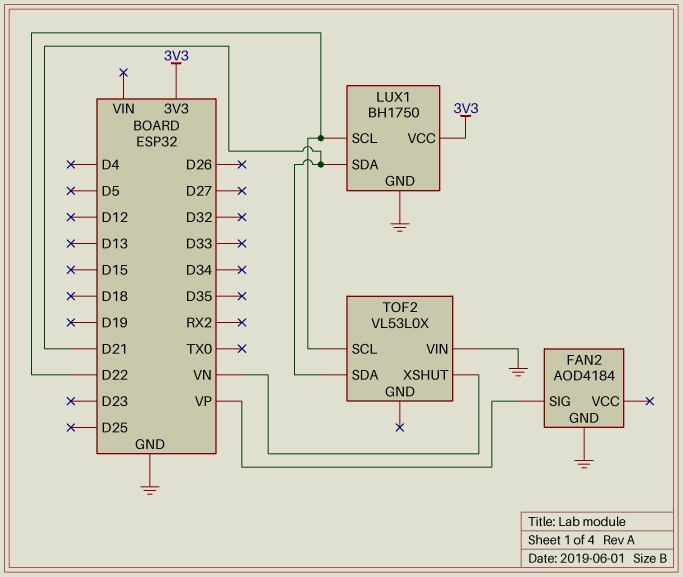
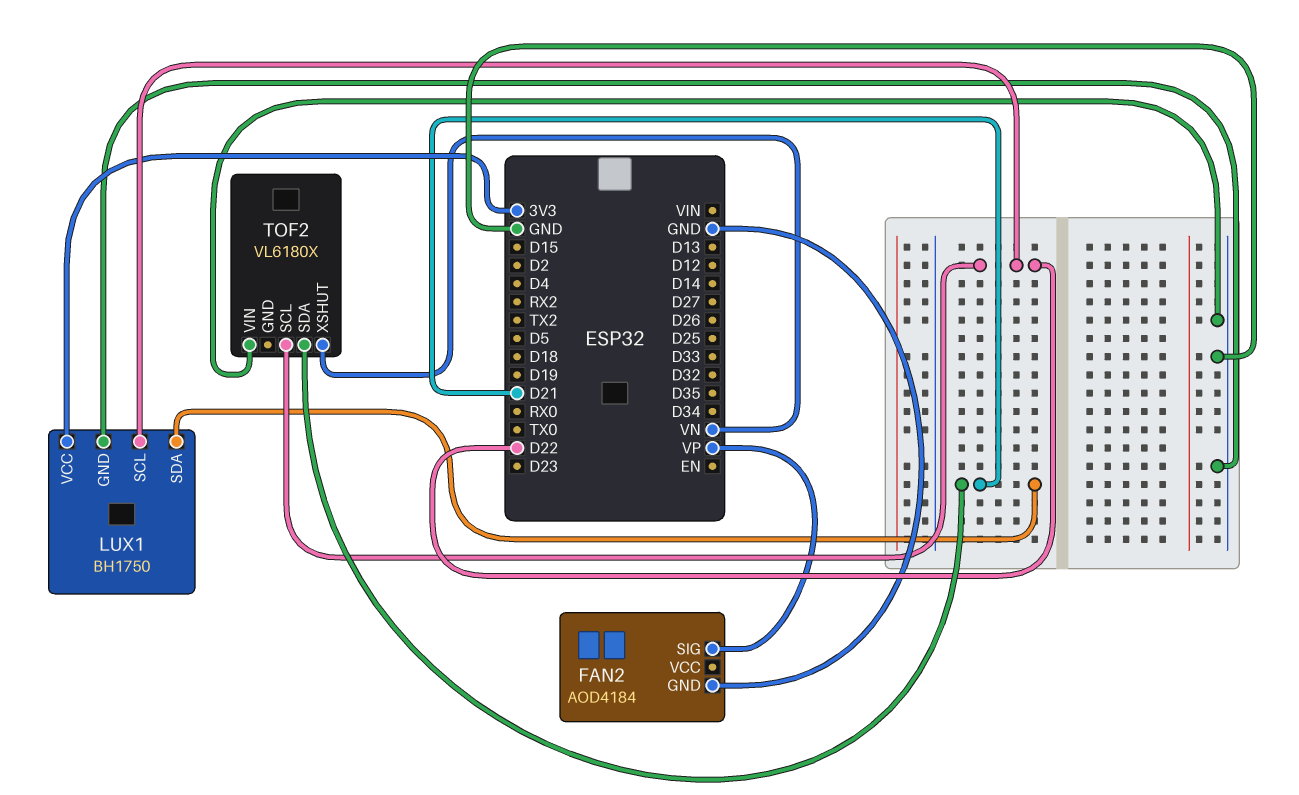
TOF2: VL53L0X -> VL6180X

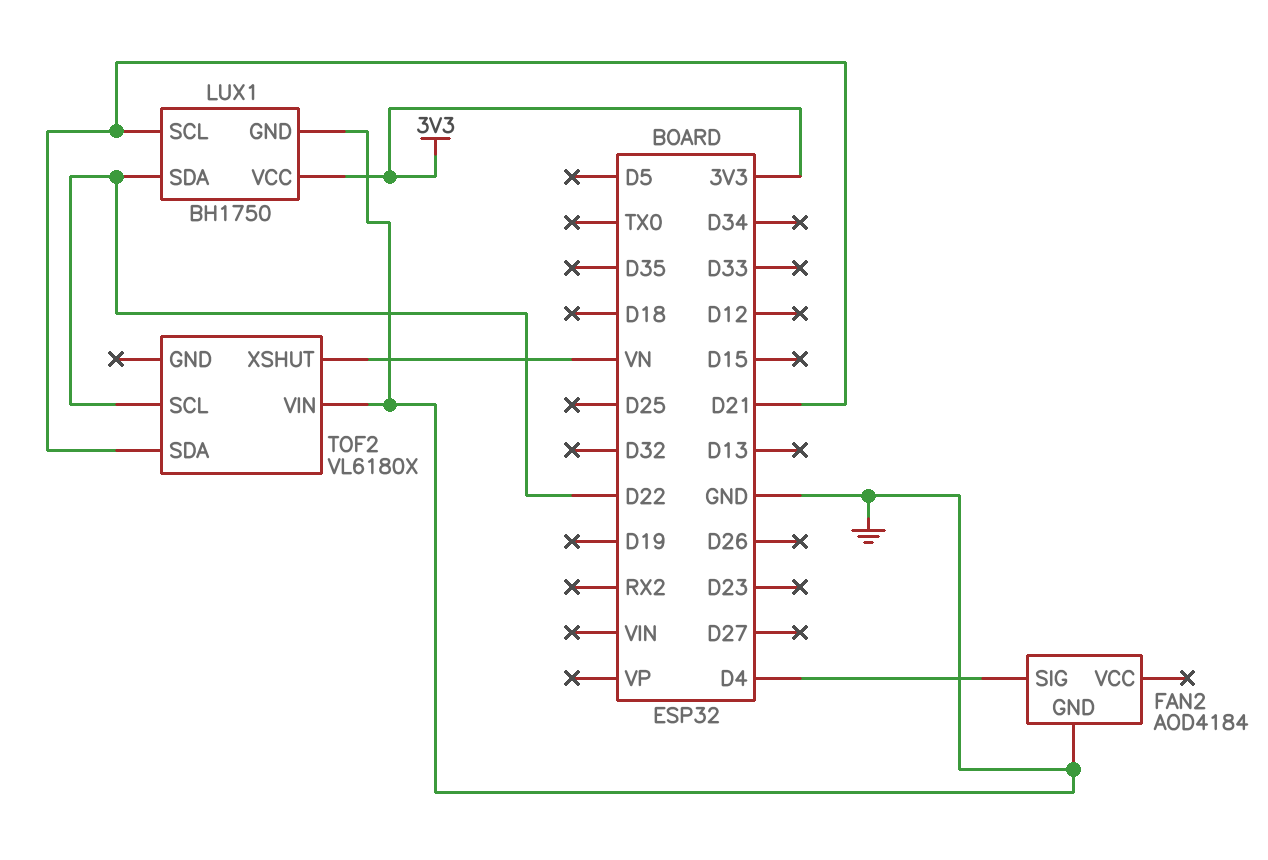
FAN2 pin SIG: VP -> D4
LUX1 pin SCL: D22 -> D21
LUX1 pin SDA: D21 -> D22

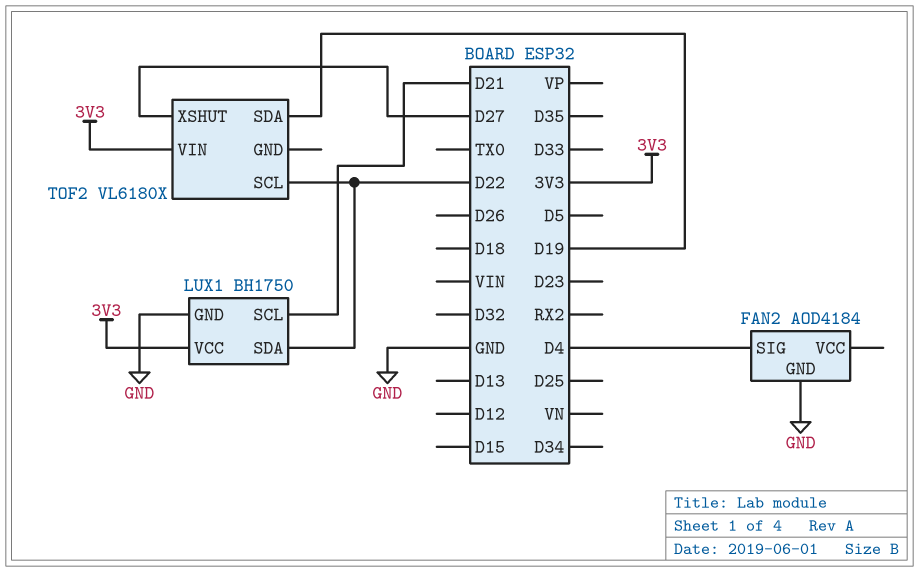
TOF2 pin SDA: D21 -> D19
TOF2 pin VIN: GND -> 3V3
TOF2 pin XSHUT: VN -> D27

